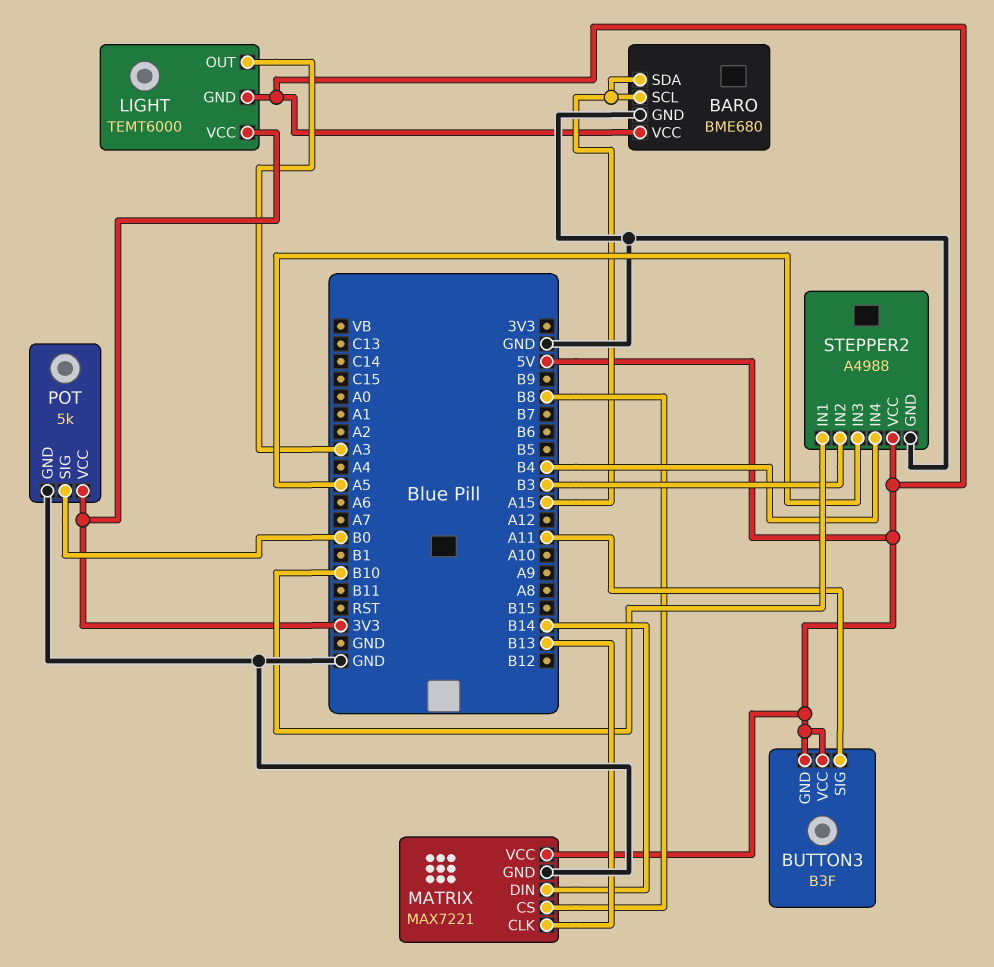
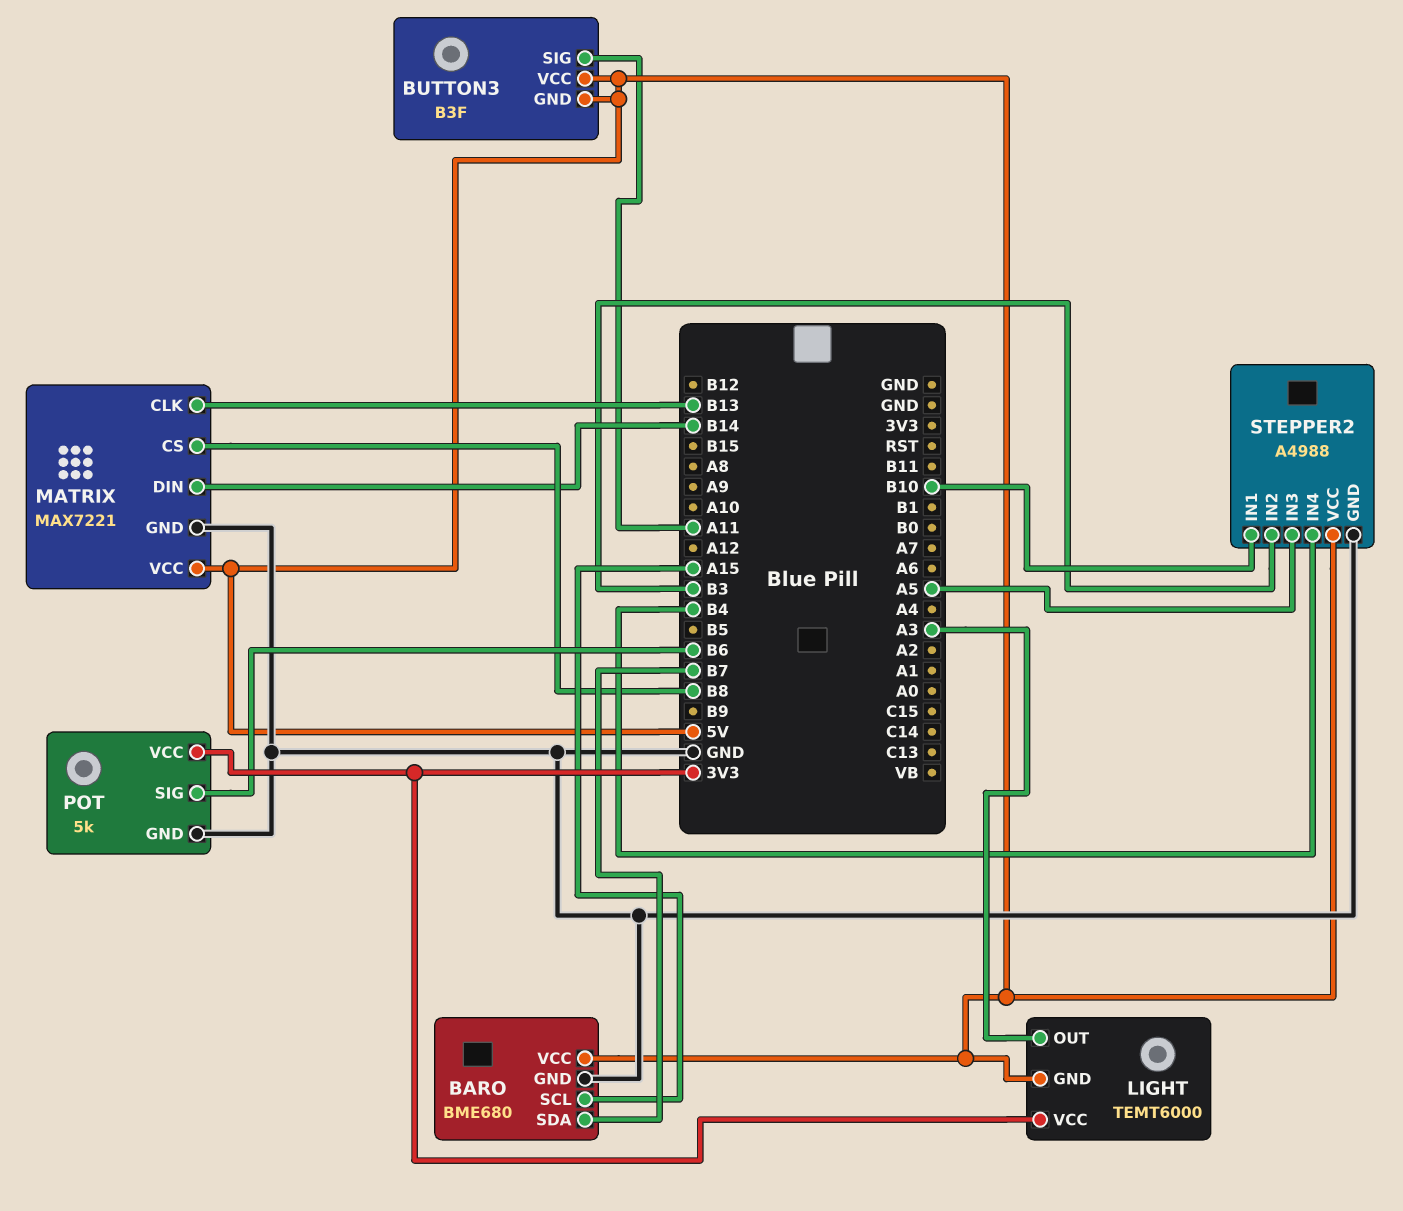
BARO pin SDA: A15 -> B7
POT pin SIG: B0 -> B6

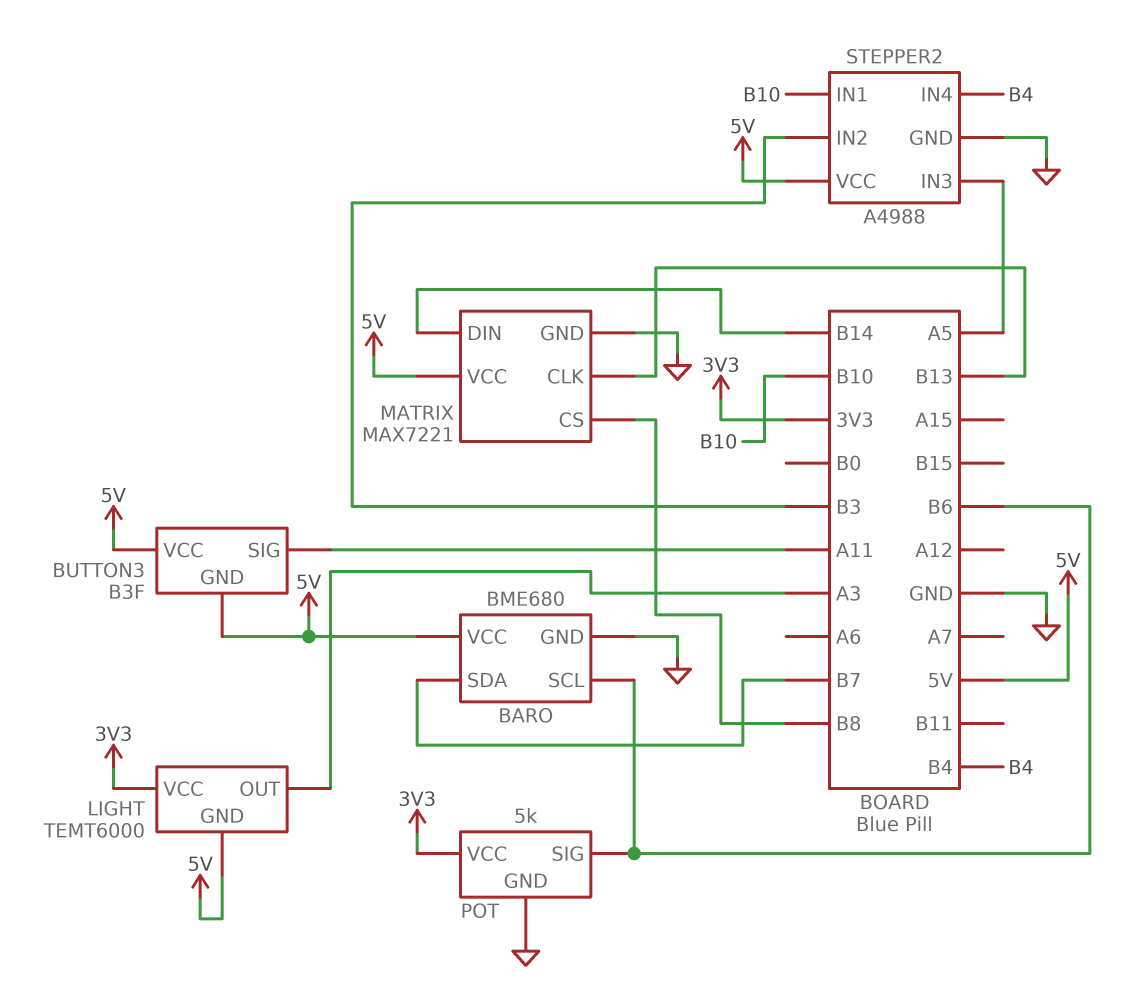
BARO pin SCL: A15 -> B6

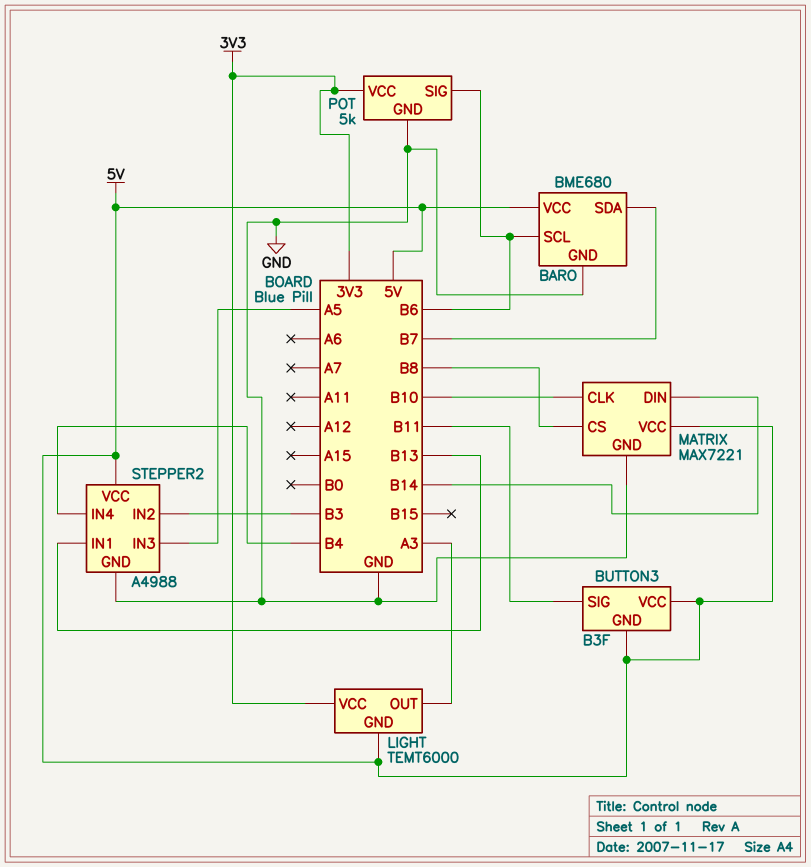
BUTTON3 pin SIG: A11 -> B11
MATRIX pin CLK: B13 -> B10
STEPPER2 pin IN1: B10 -> B13

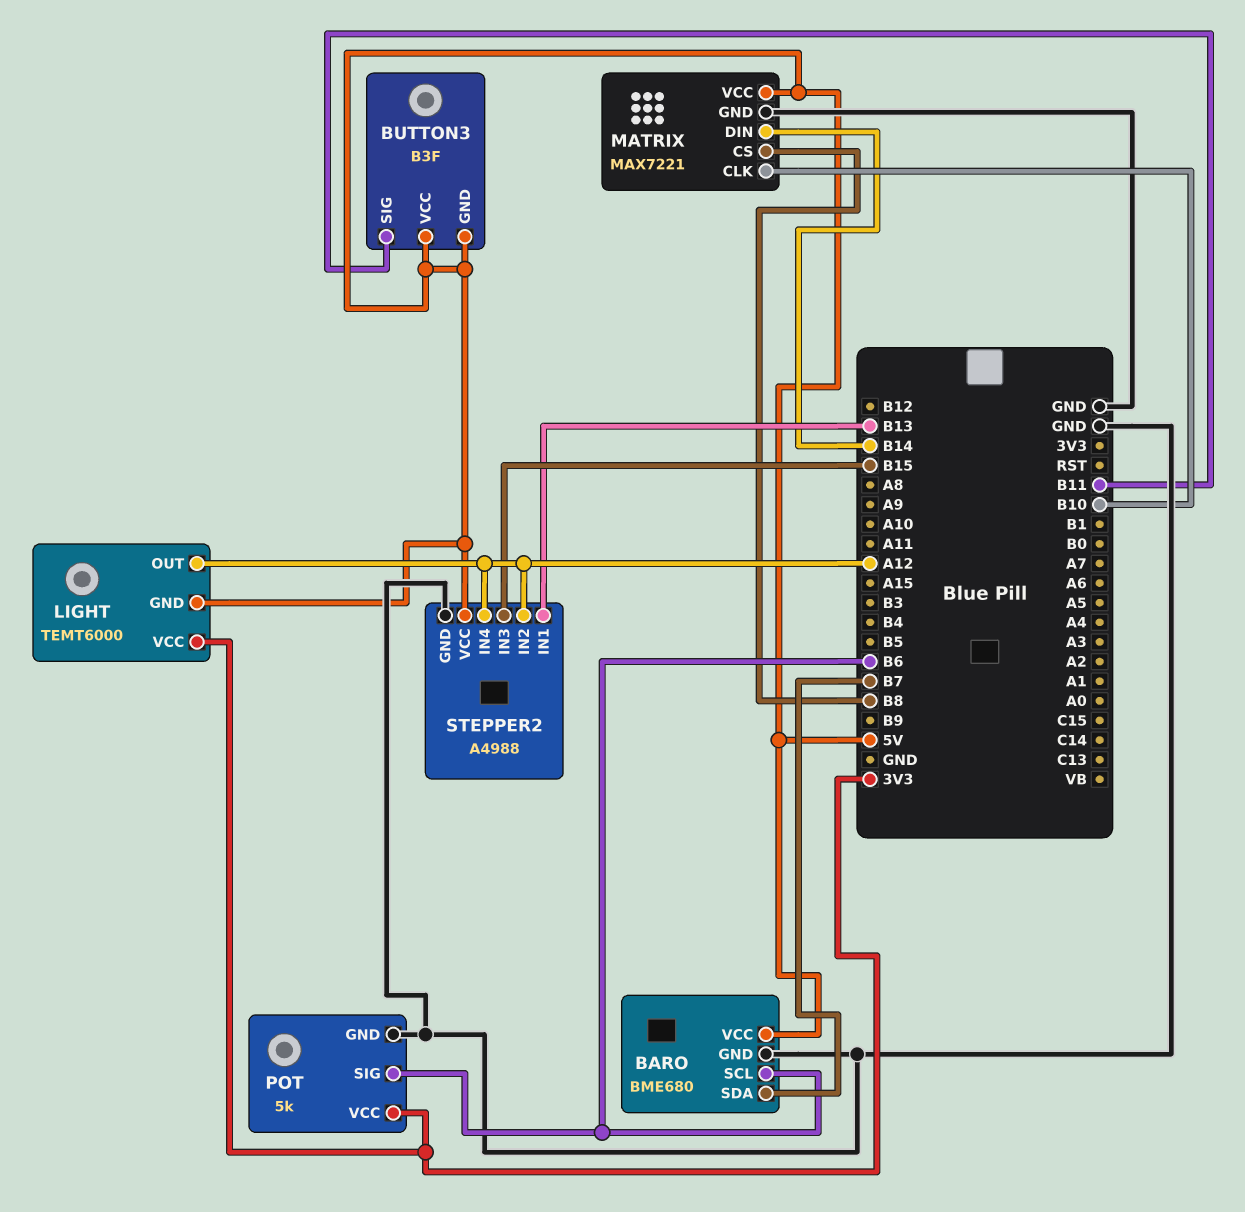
LIGHT pin OUT: A3 -> A12
STEPPER2 pin IN2: B3 -> A12
STEPPER2 pin IN3: A5 -> B15
STEPPER2 pin IN4: B4 -> A12

